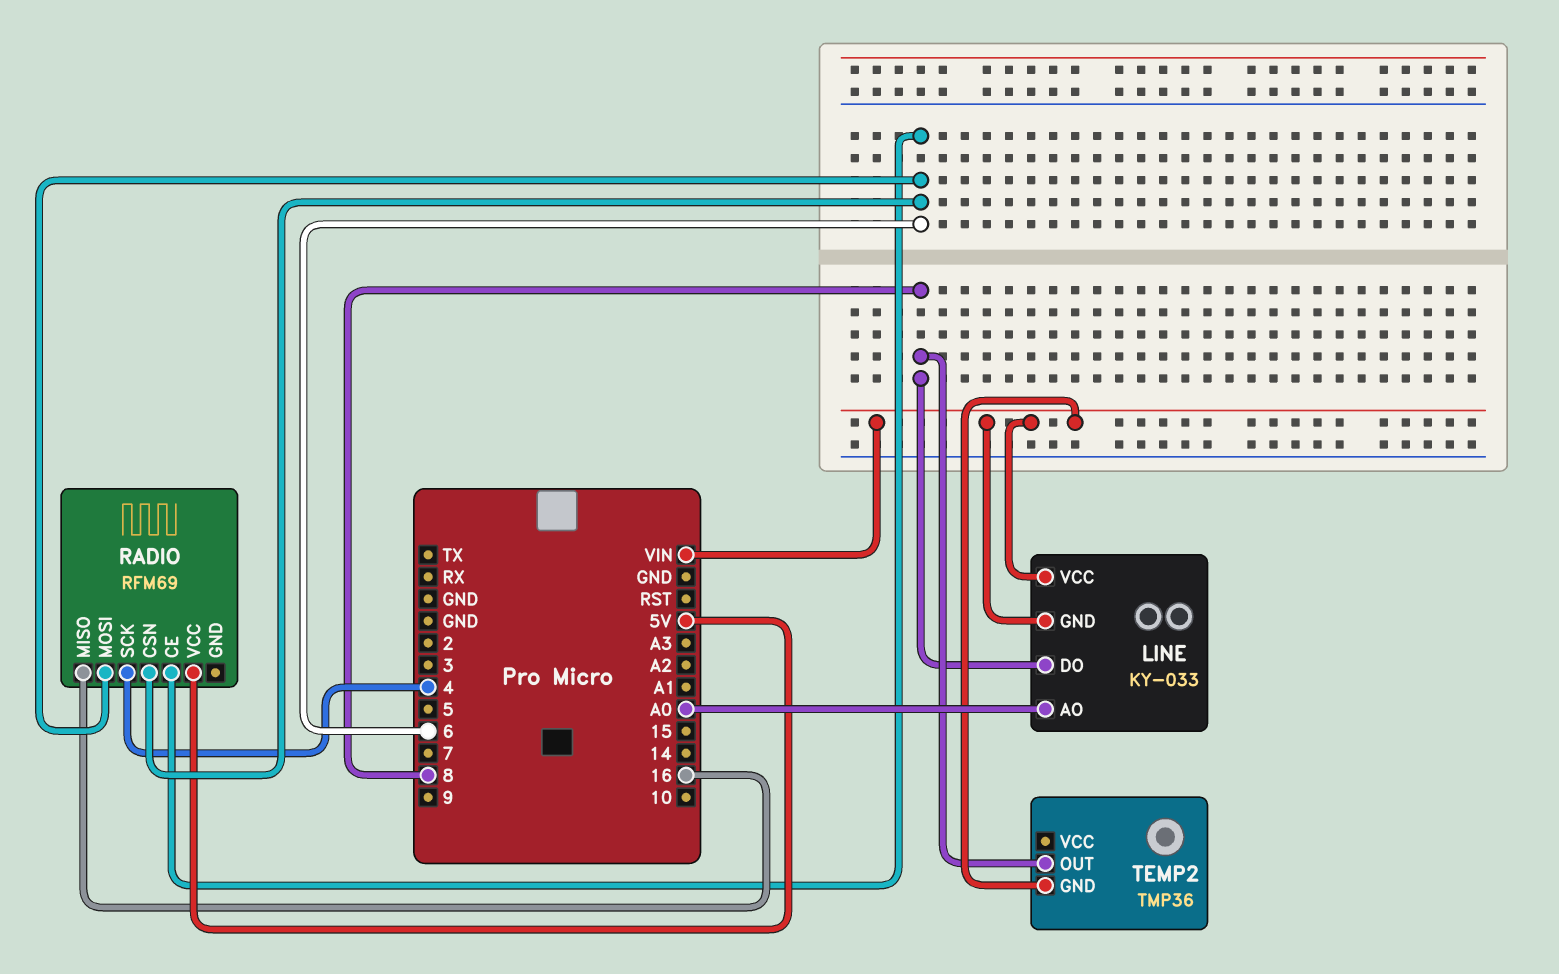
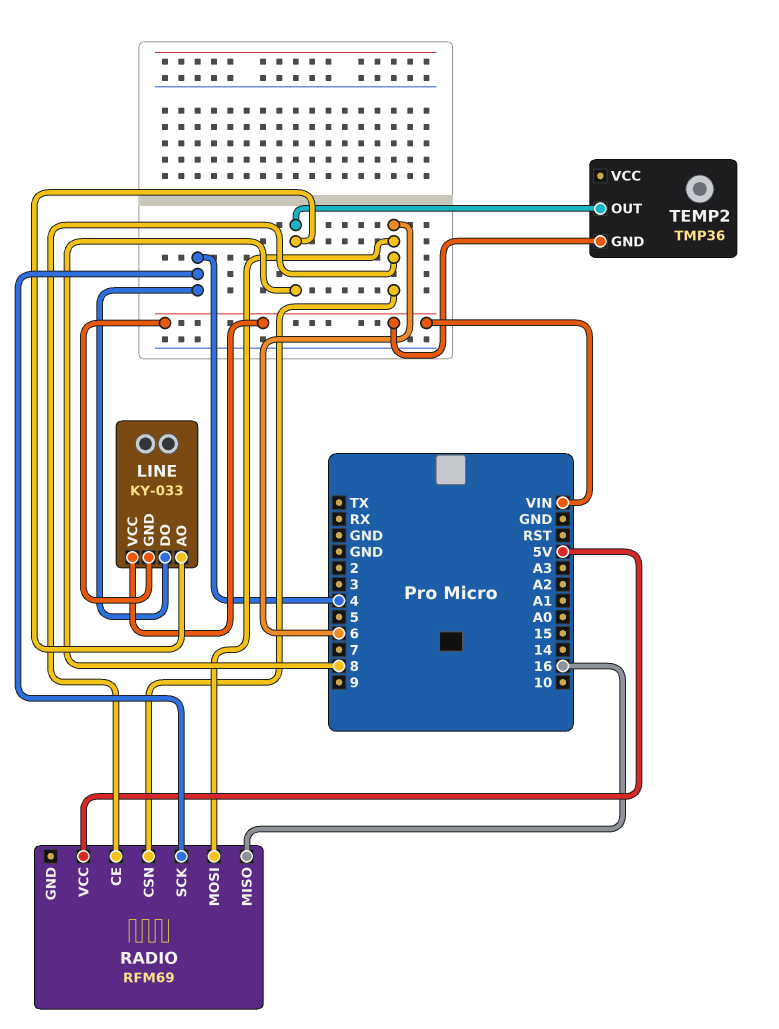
LINE pin AO: A0 -> 8
LINE pin DO: 8 -> 4

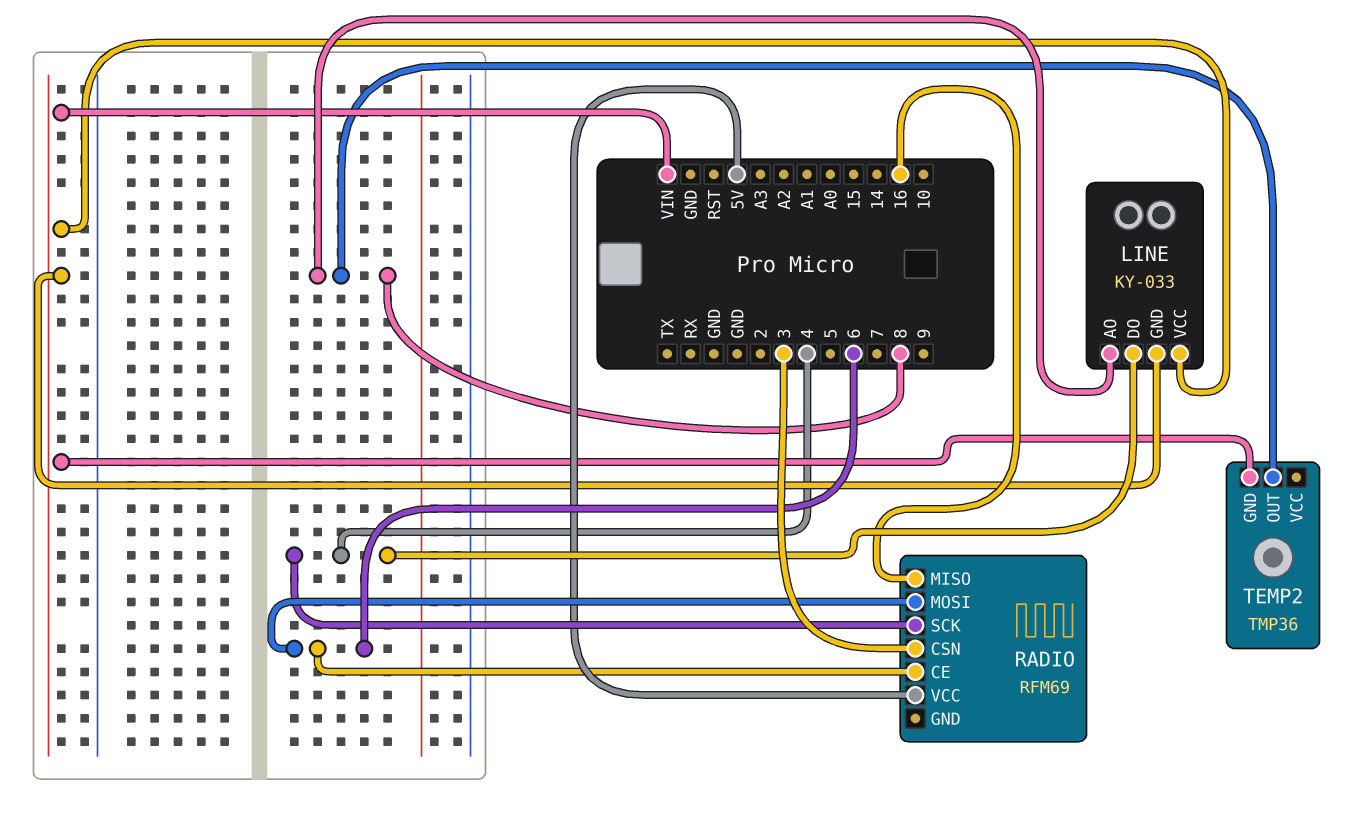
RADIO pin CSN: 6 -> 3

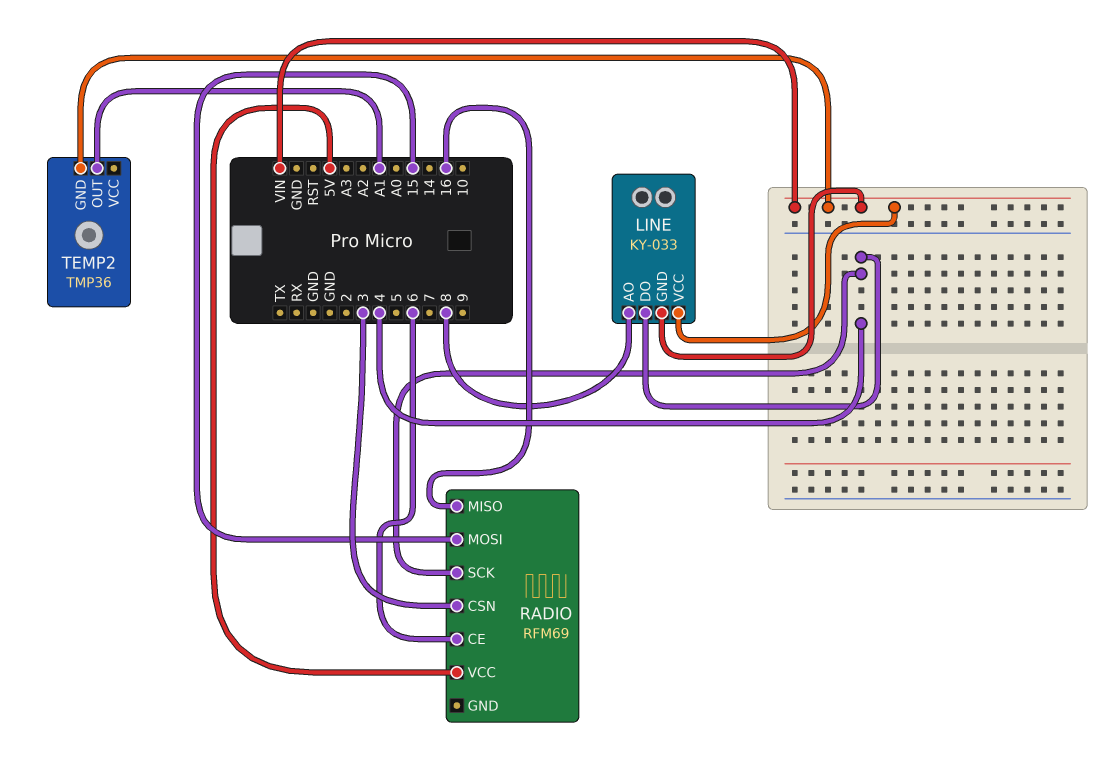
RADIO pin MOSI: 6 -> 15
TEMP2 pin OUT: 8 -> A1

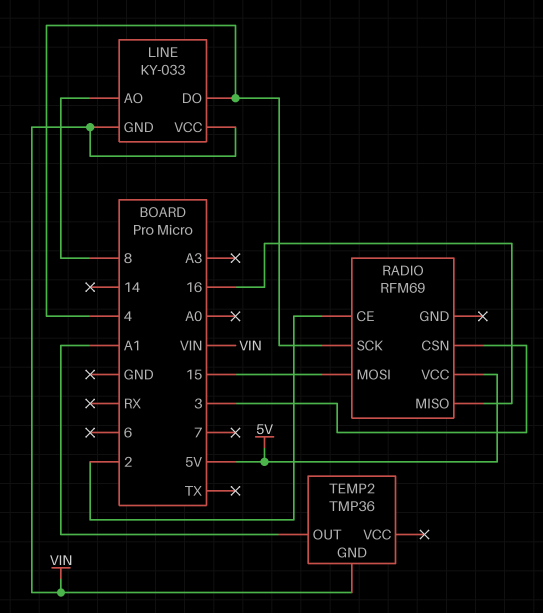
RADIO pin CE: 6 -> 2

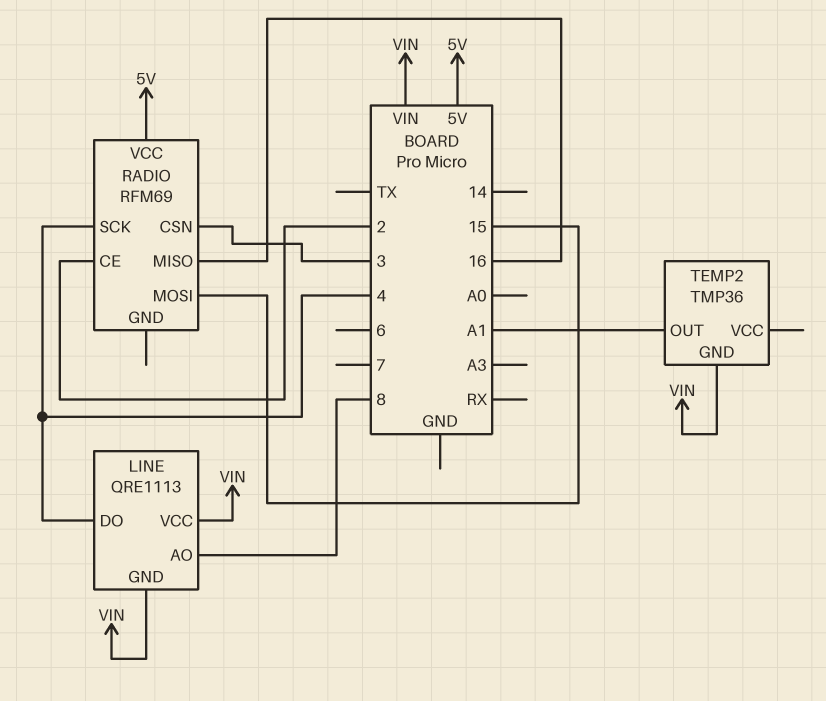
LINE: KY-033 -> QRE1113

